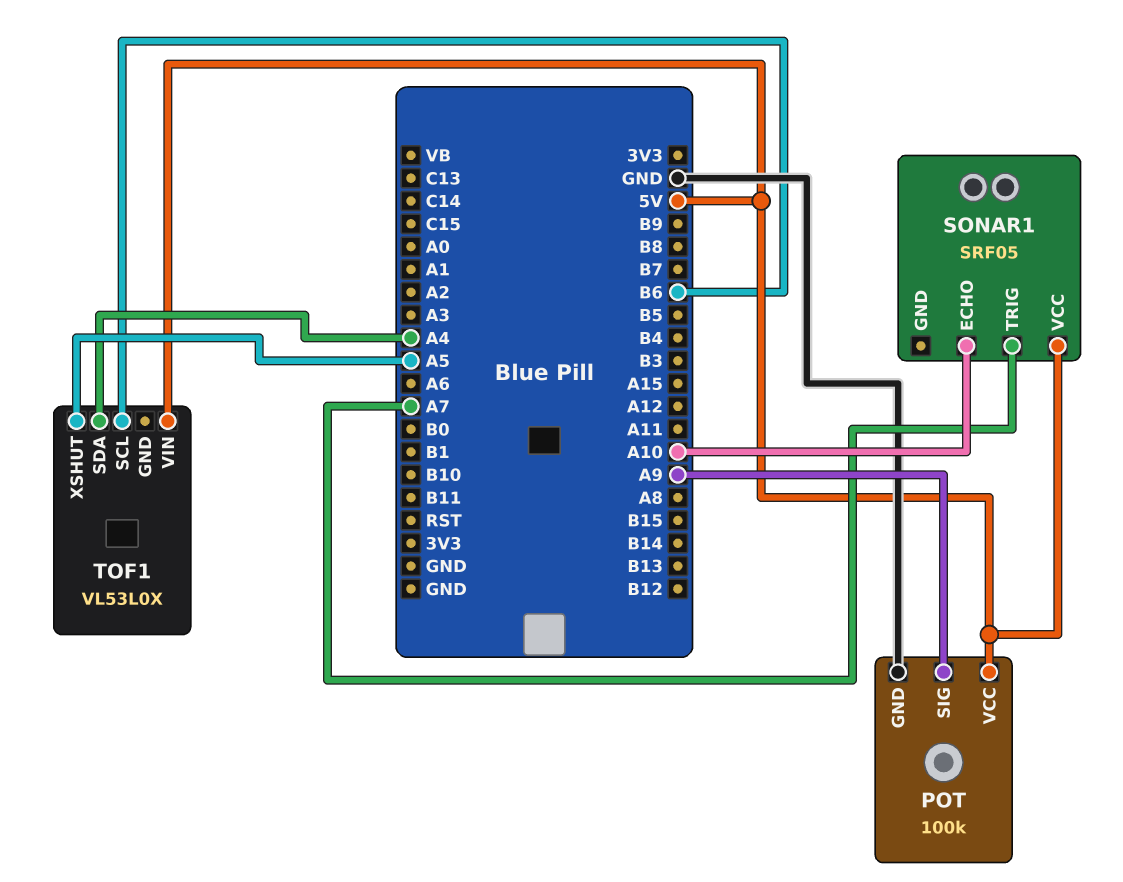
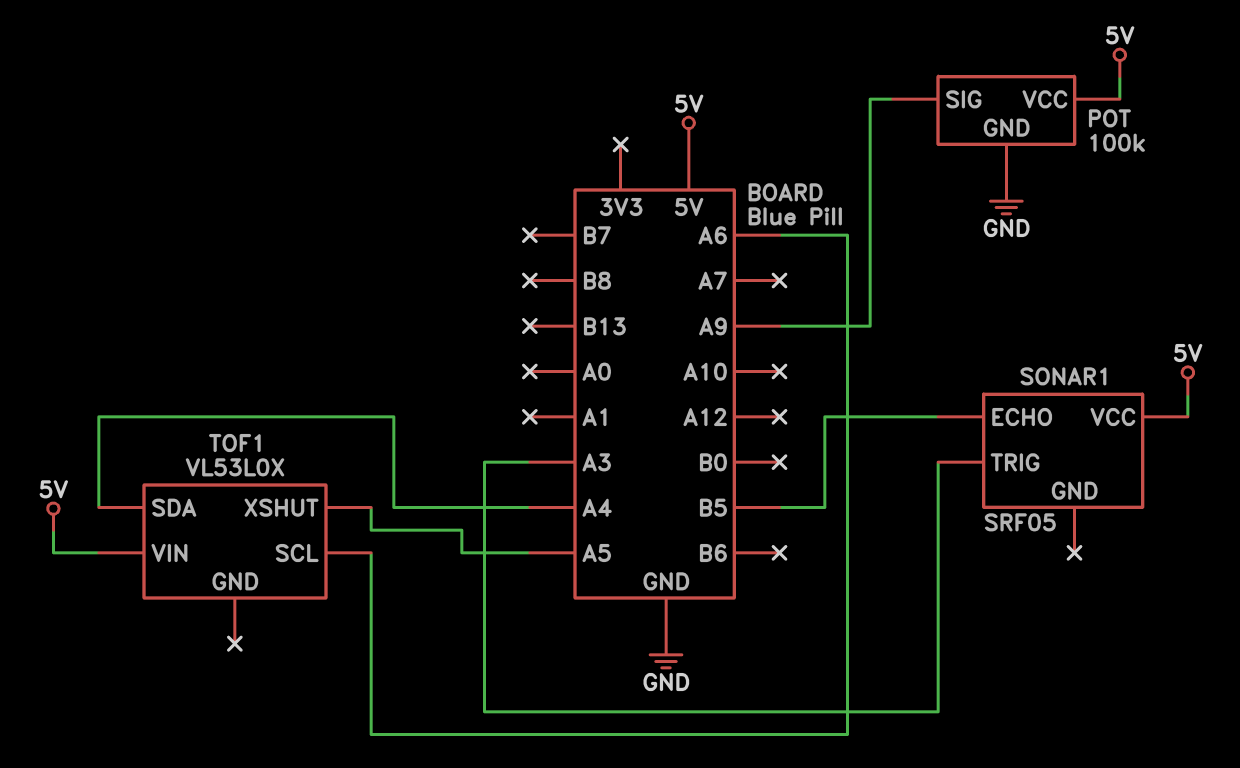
SONAR1 pin ECHO: A10 -> B5
SONAR1 pin TRIG: A7 -> A3
TOF1 pin SCL: B6 -> A6

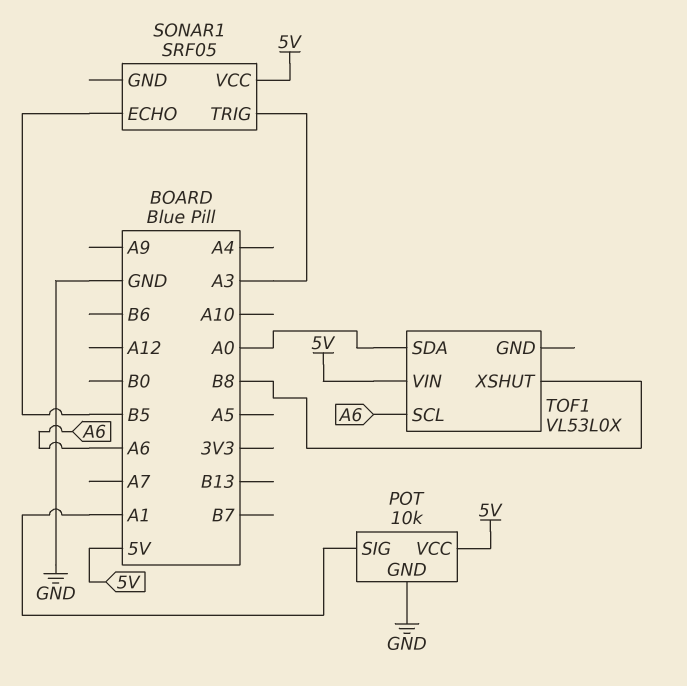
POT: 100k -> 10k
POT pin SIG: A9 -> A1
TOF1 pin SDA: A4 -> A0
TOF1 pin XSHUT: A5 -> B8

